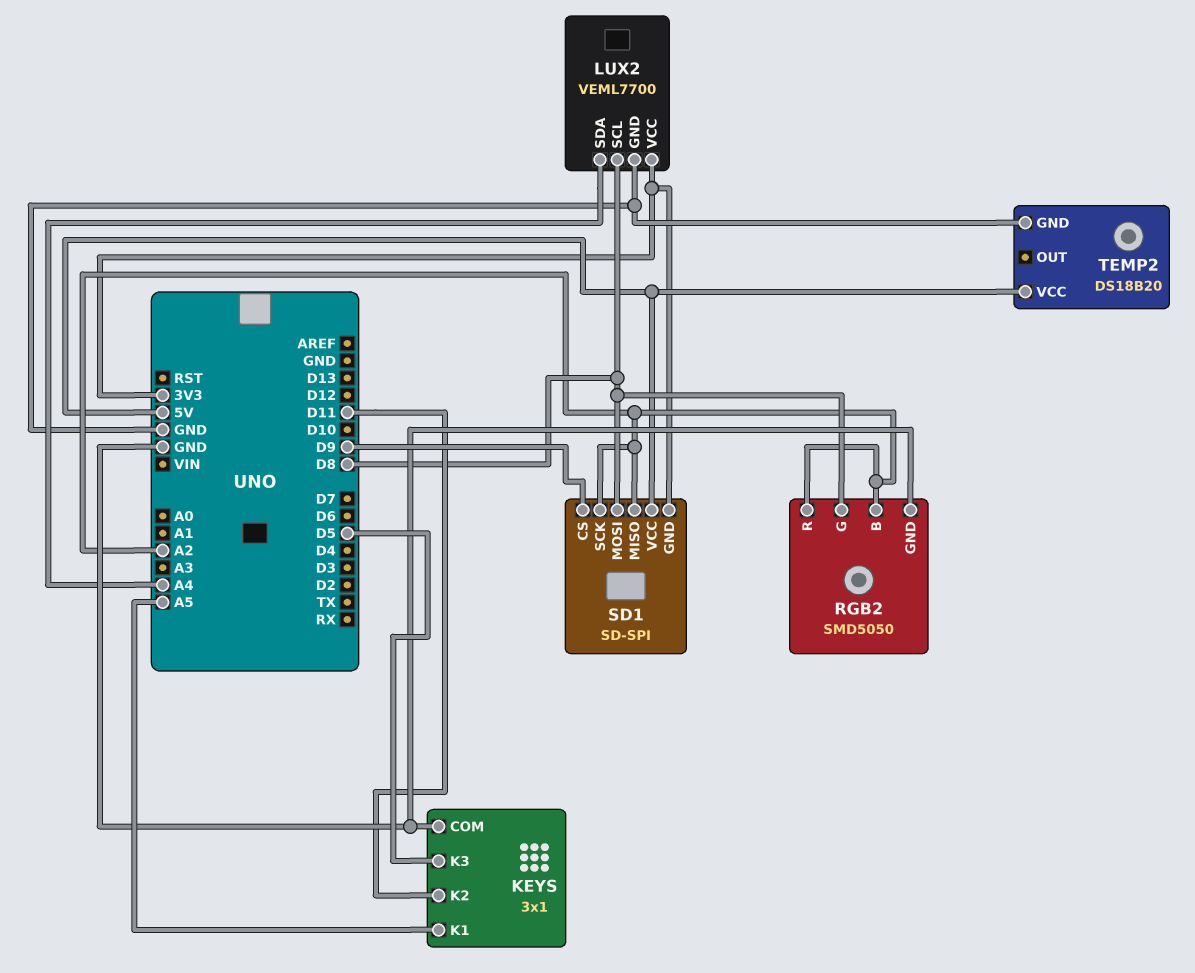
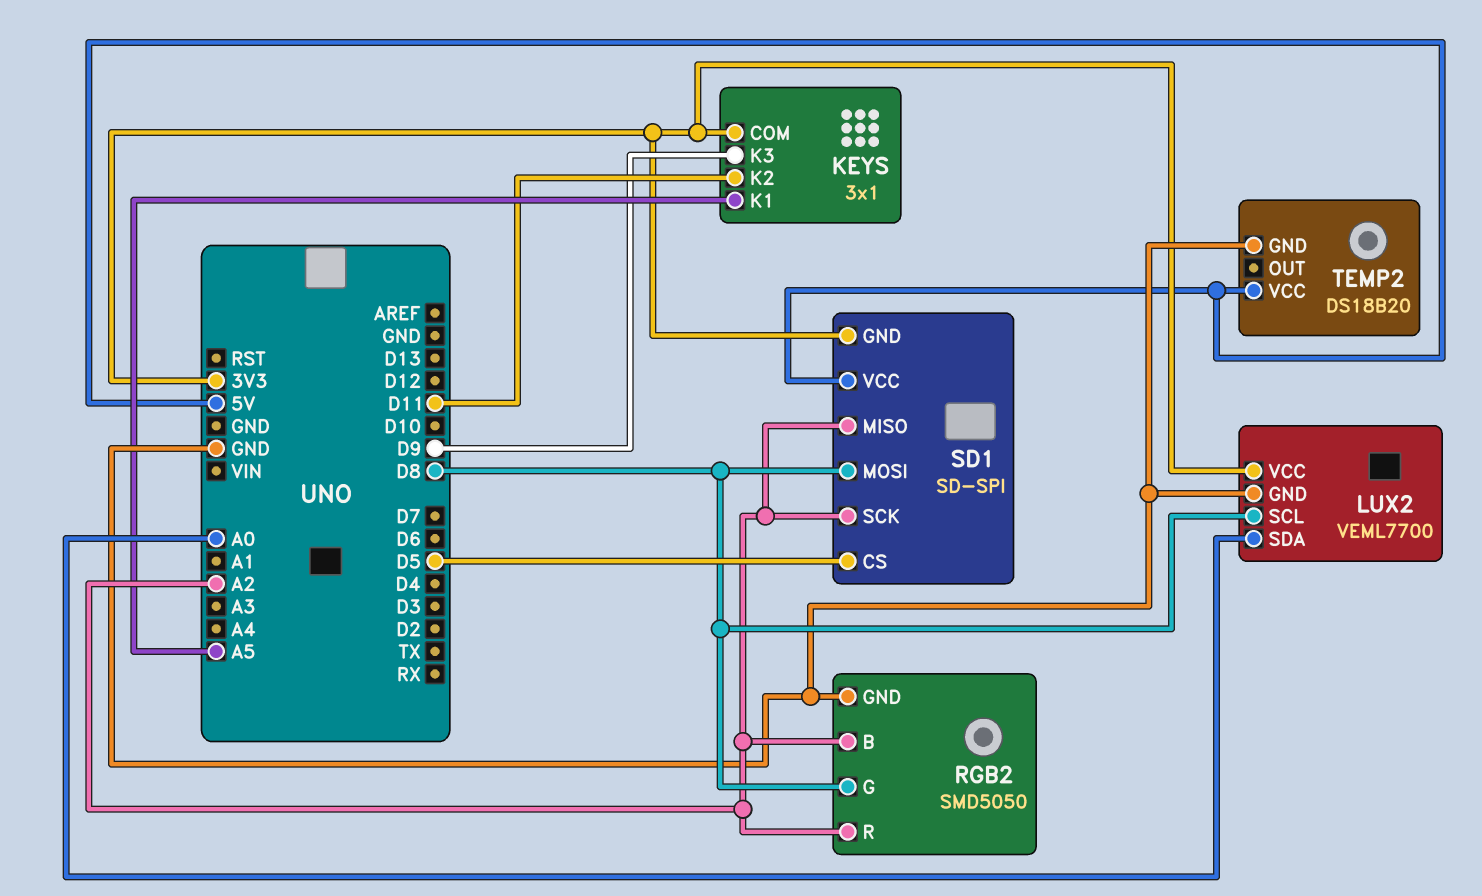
KEYS pin COM: GND -> 3V3
KEYS pin K3: D5 -> D9
LUX2 pin SDA: A4 -> A0
SD1 pin CS: D9 -> D5

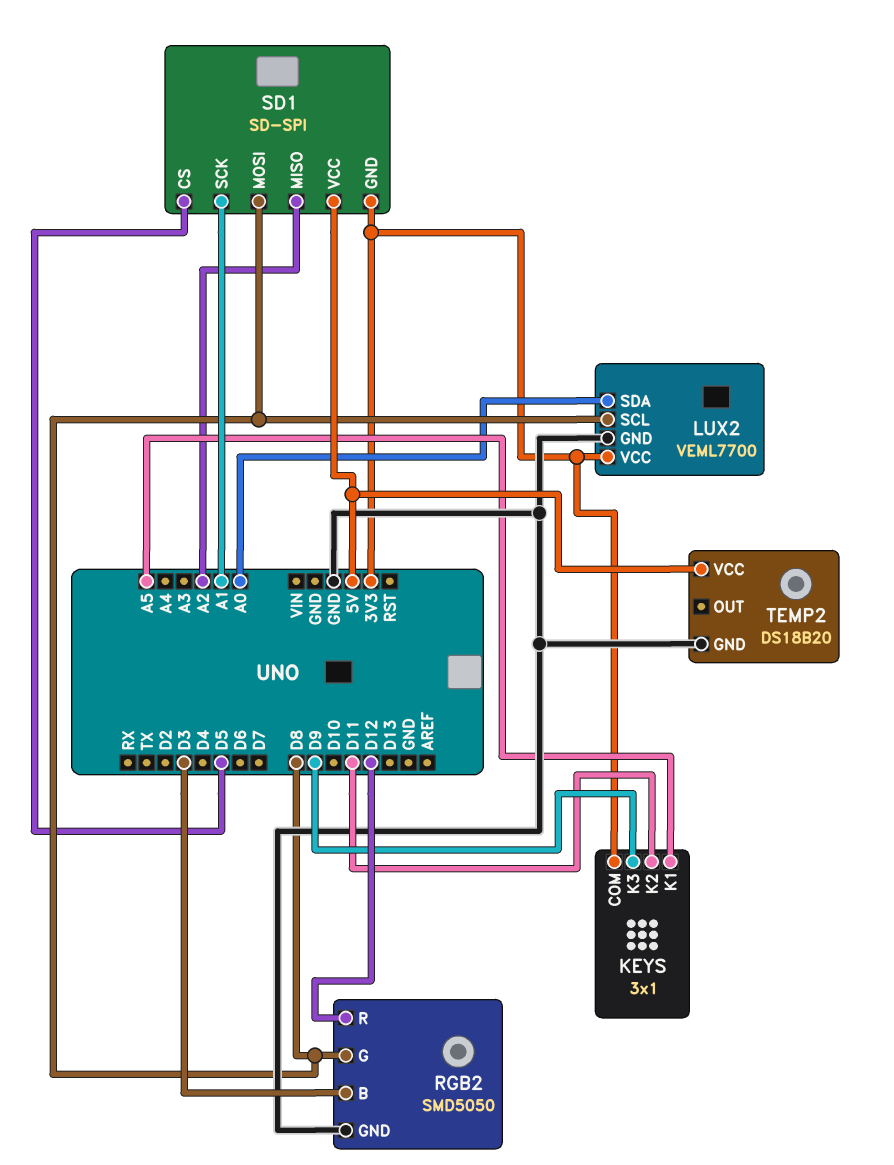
RGB2 pin B: A2 -> D3
RGB2 pin R: A2 -> D12
SD1 pin SCK: A2 -> A1

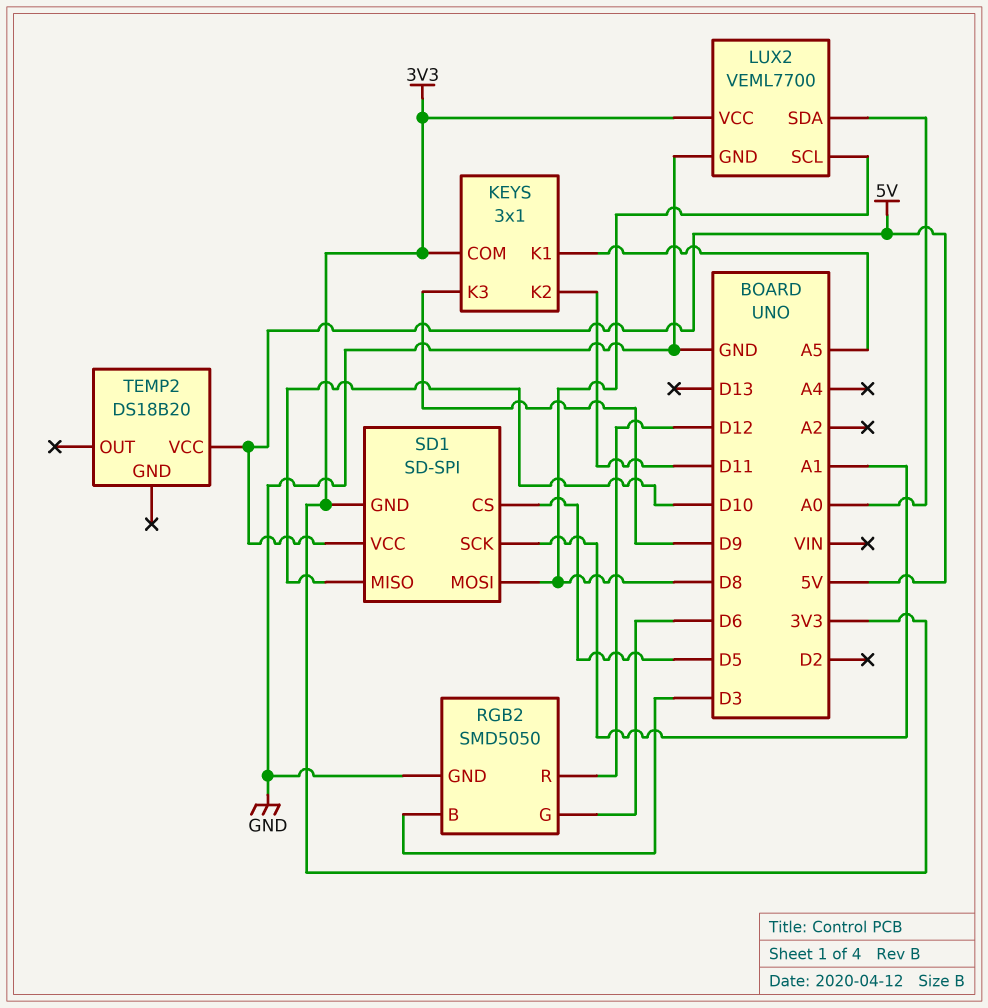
RGB2 pin G: D8 -> D6
SD1 pin MISO: A2 -> D10
TEMP2 pin GND: GND -> none

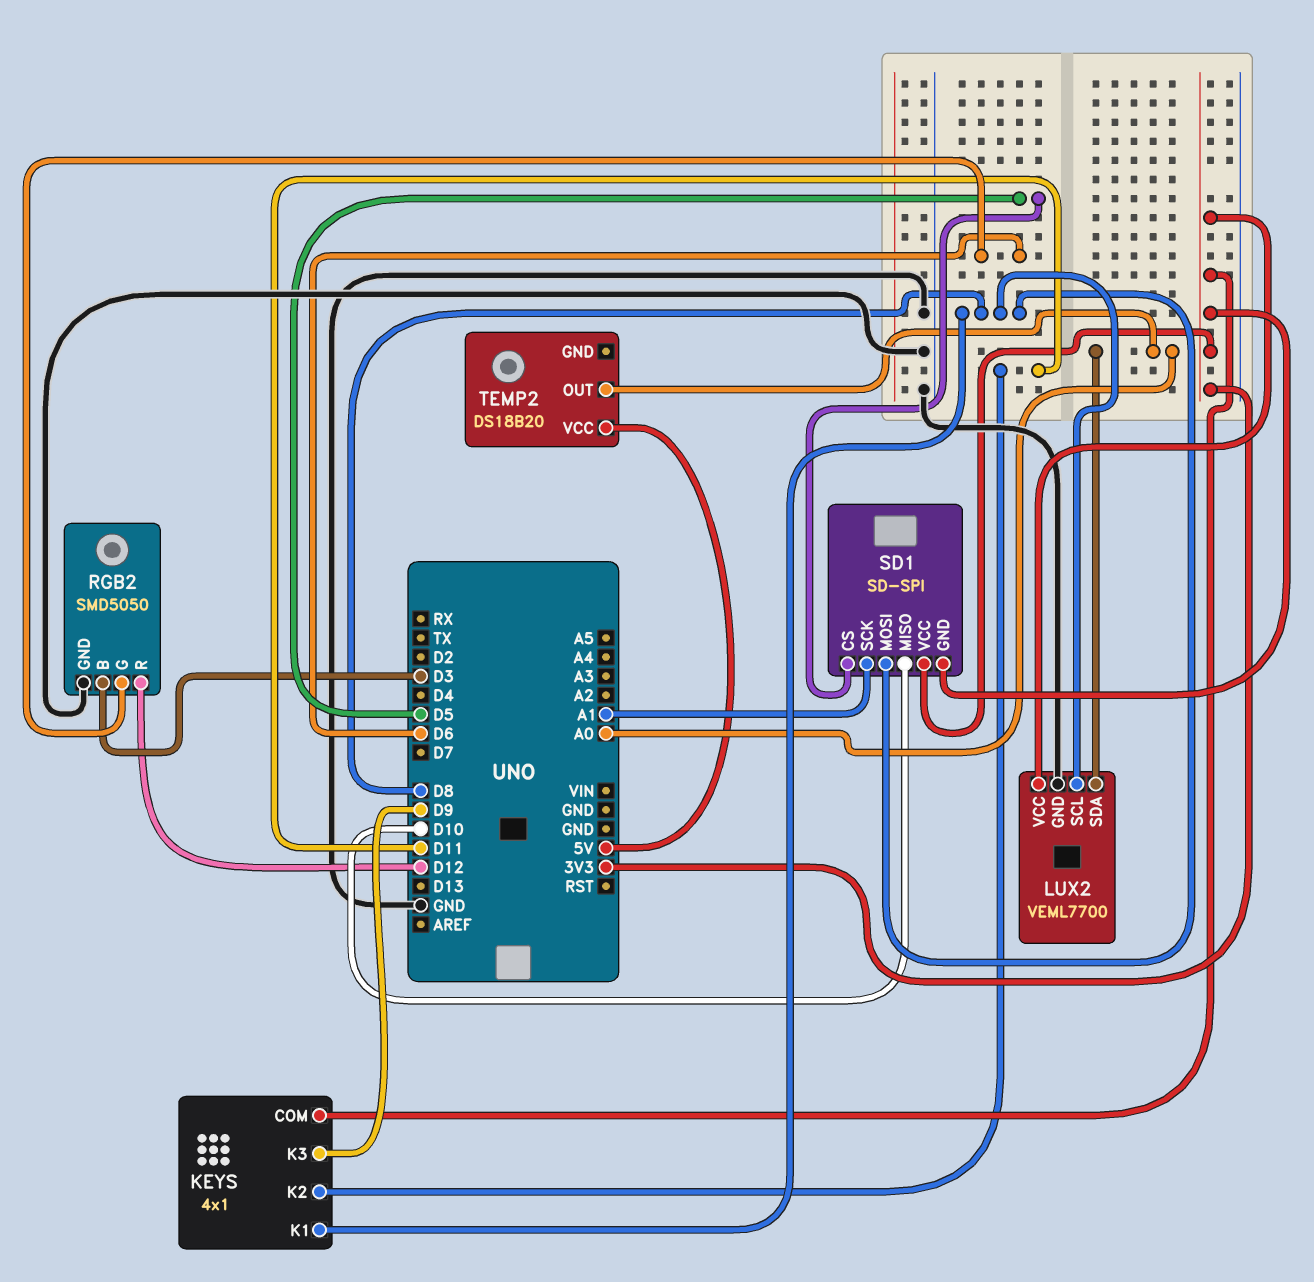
KEYS: 3x1 -> 4x1
KEYS pin K1: A5 -> D8
SD1 pin VCC: 5V -> 3V3
TEMP2 pin OUT: none -> A0

